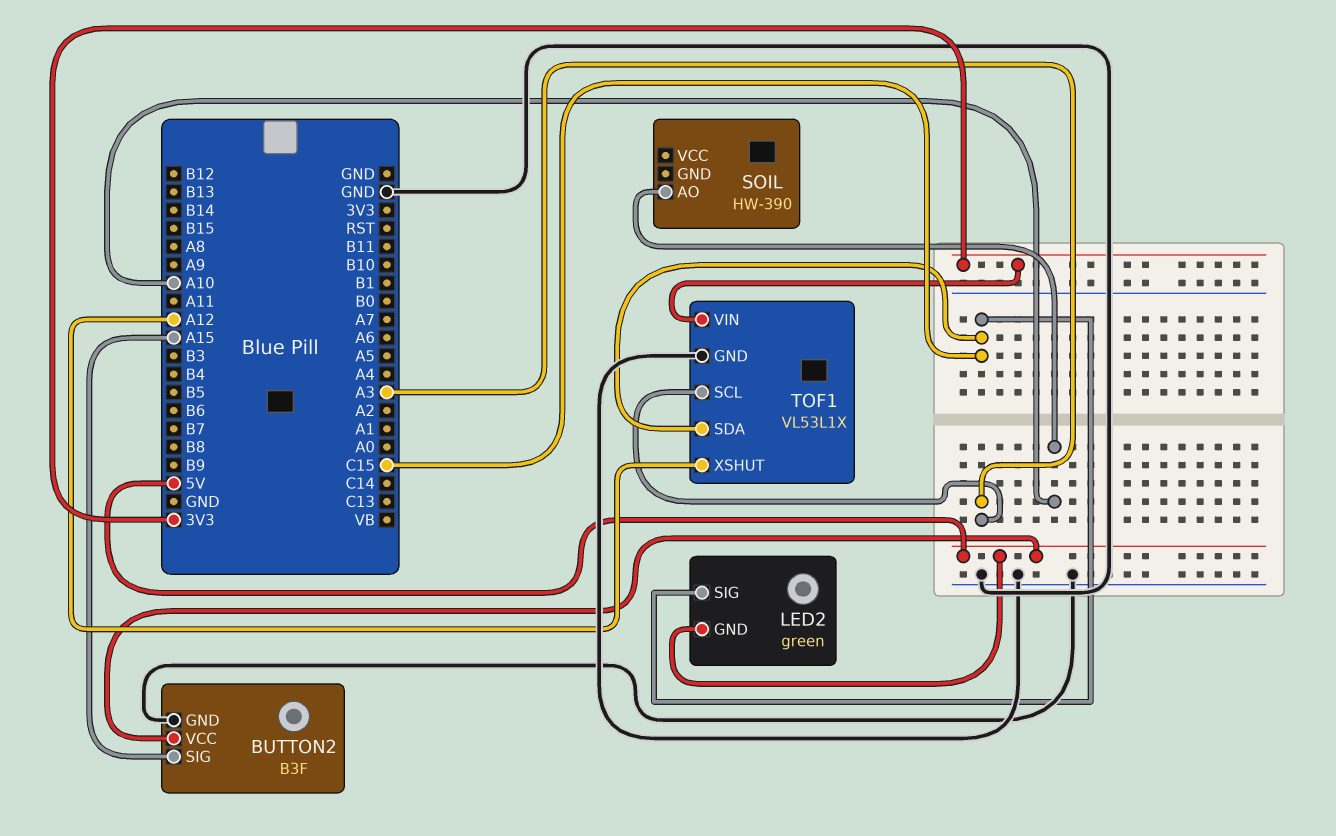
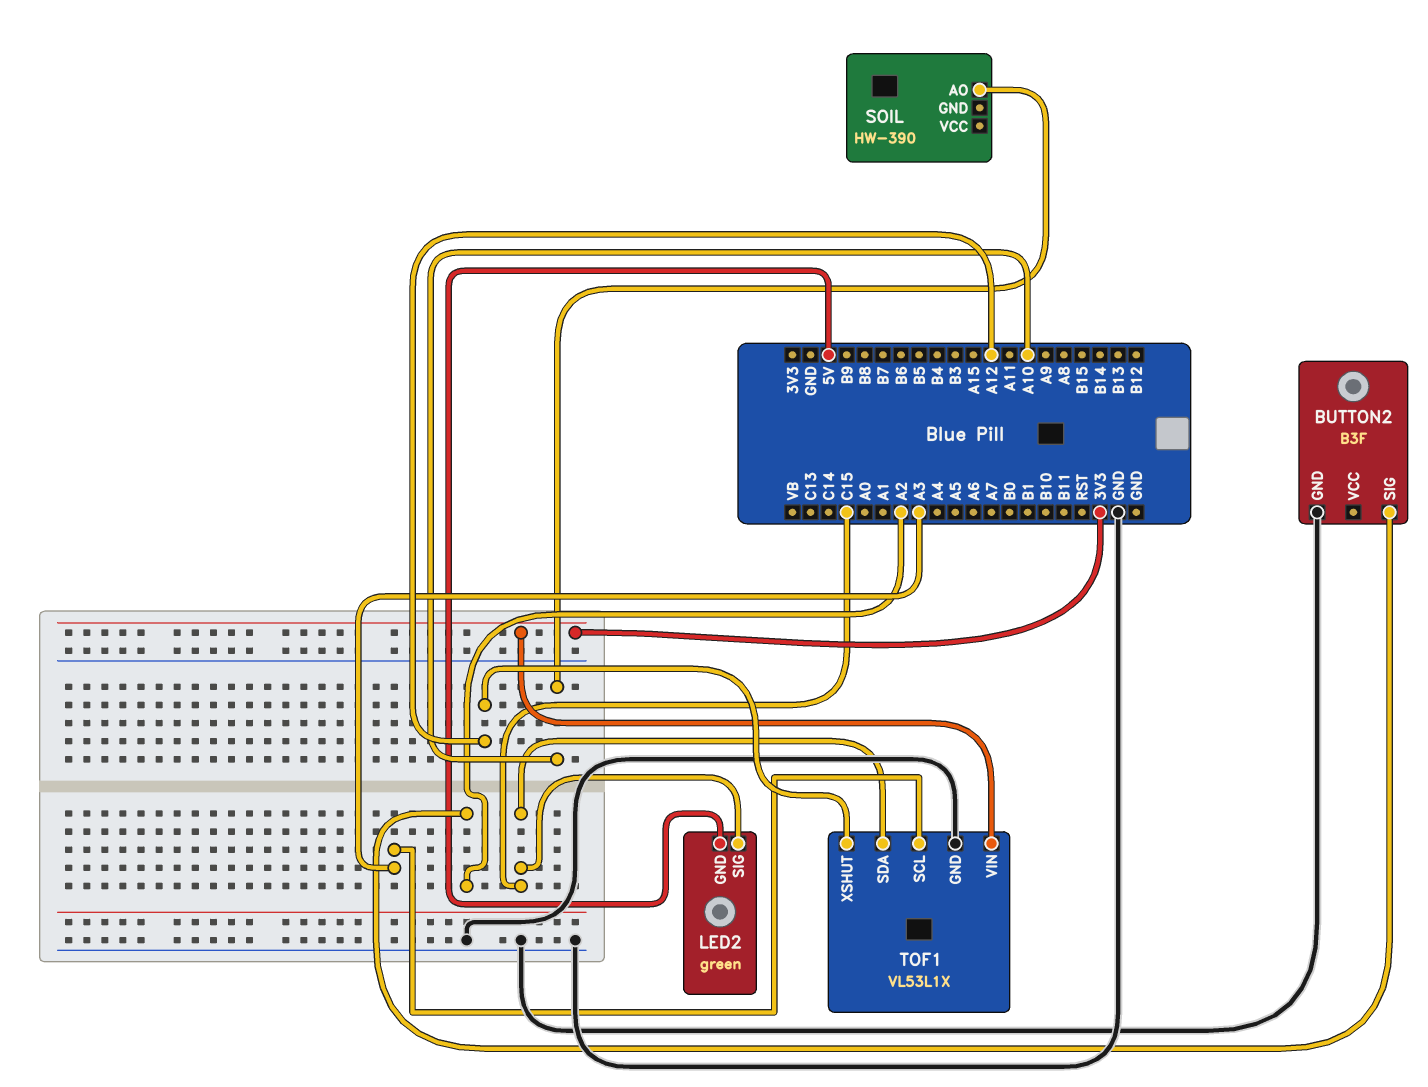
BUTTON2 pin SIG: A15 -> A2
BUTTON2 pin VCC: 5V -> none

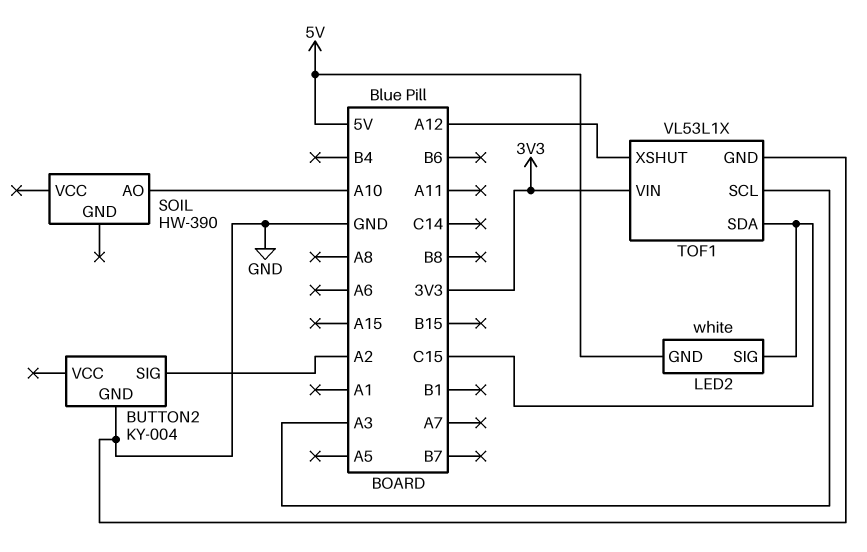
BUTTON2: B3F -> KY-004
LED2: green -> white

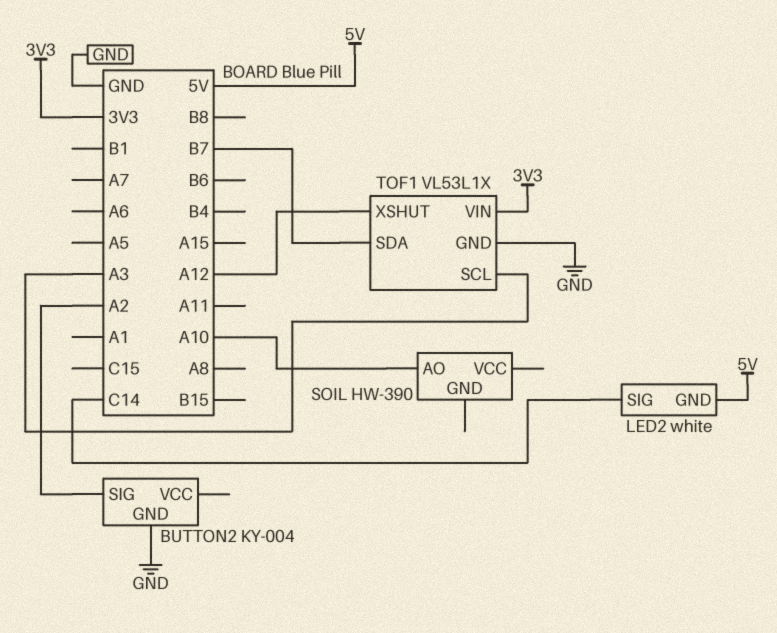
LED2 pin SIG: C15 -> C14
TOF1 pin SDA: C15 -> B7

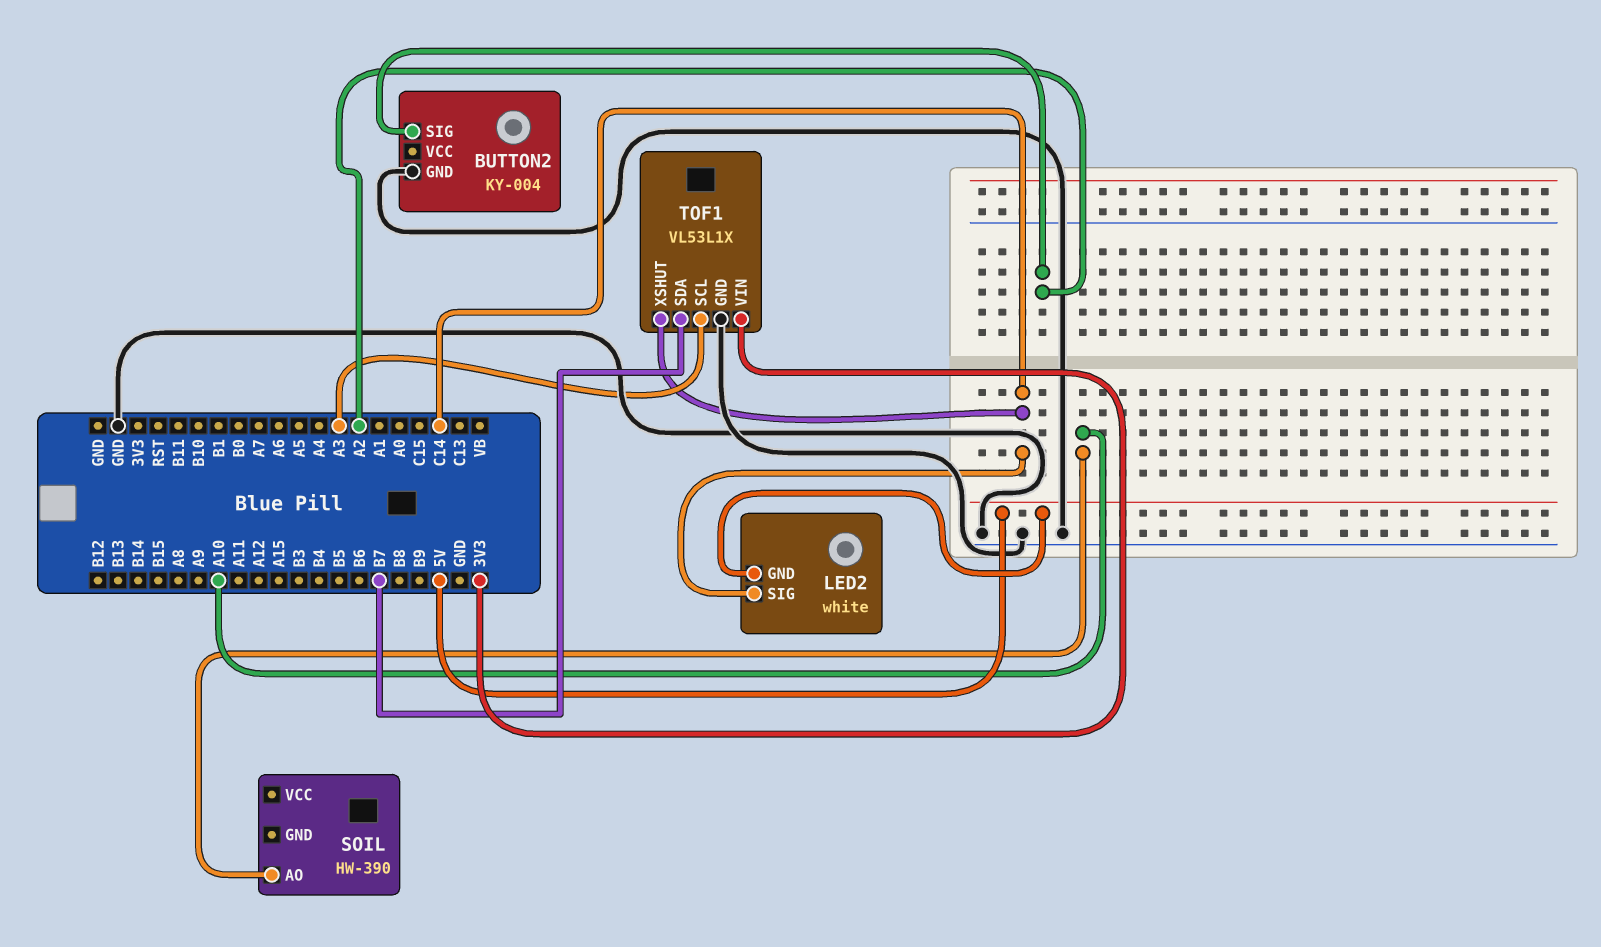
TOF1 pin XSHUT: A12 -> C14

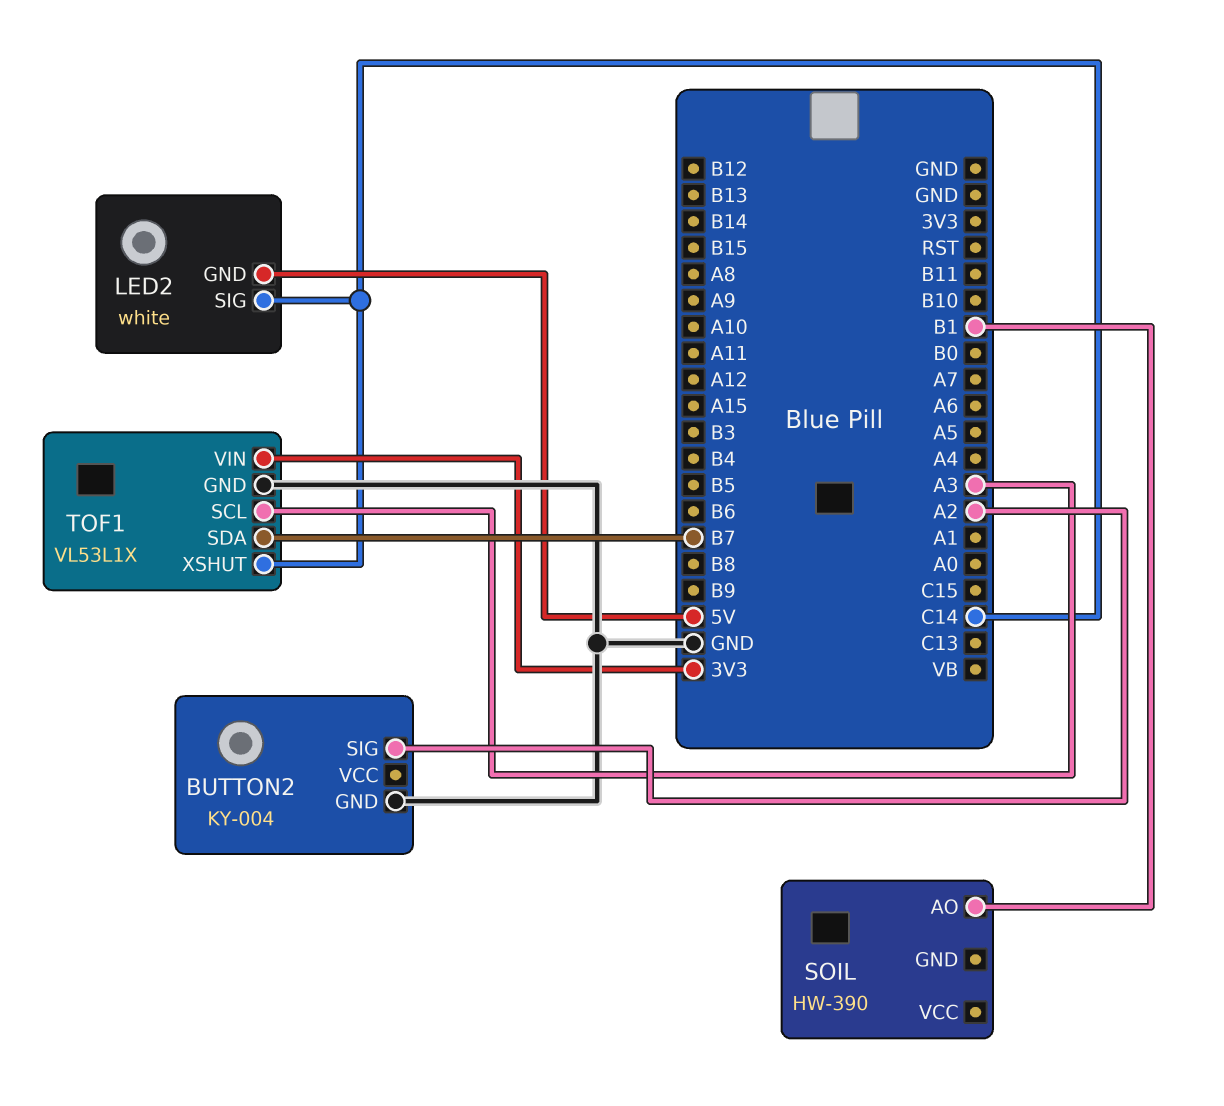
SOIL pin AO: A10 -> B1

